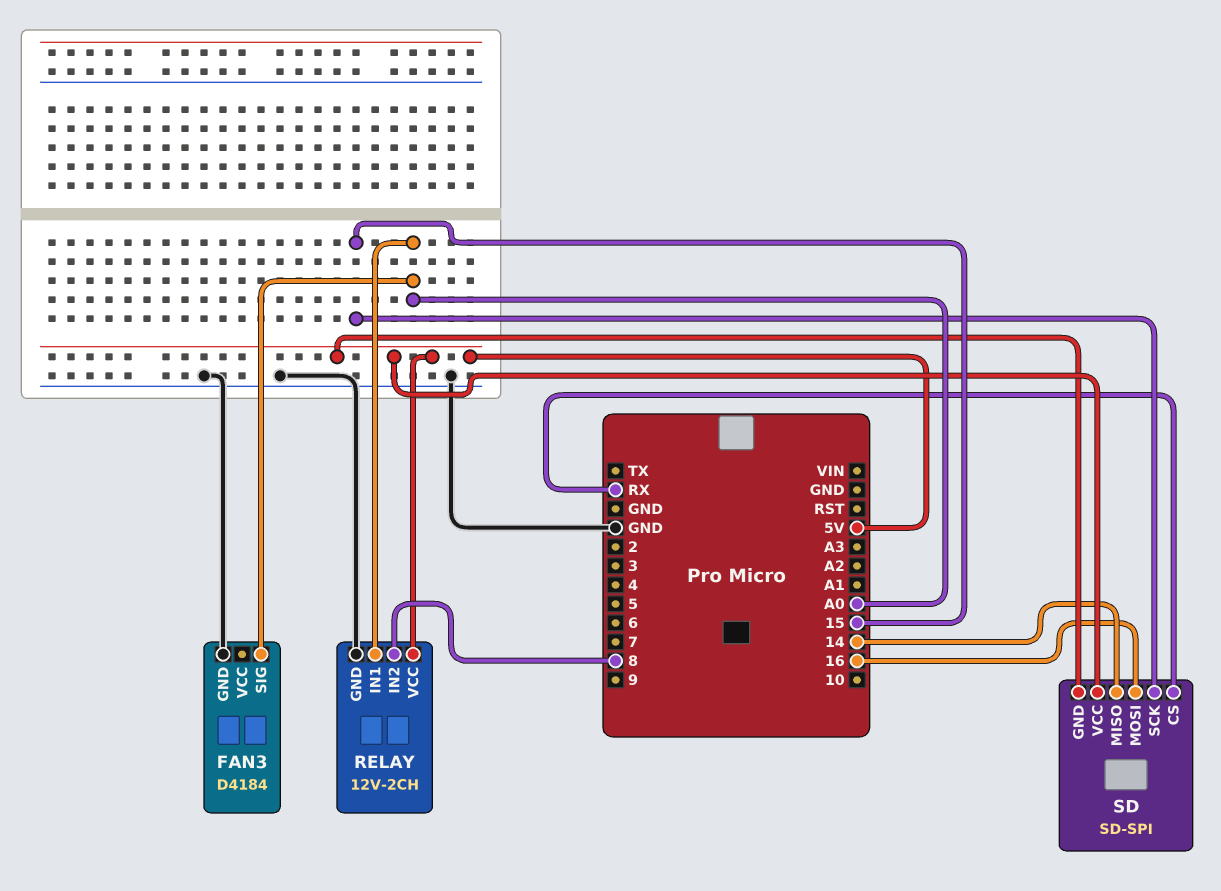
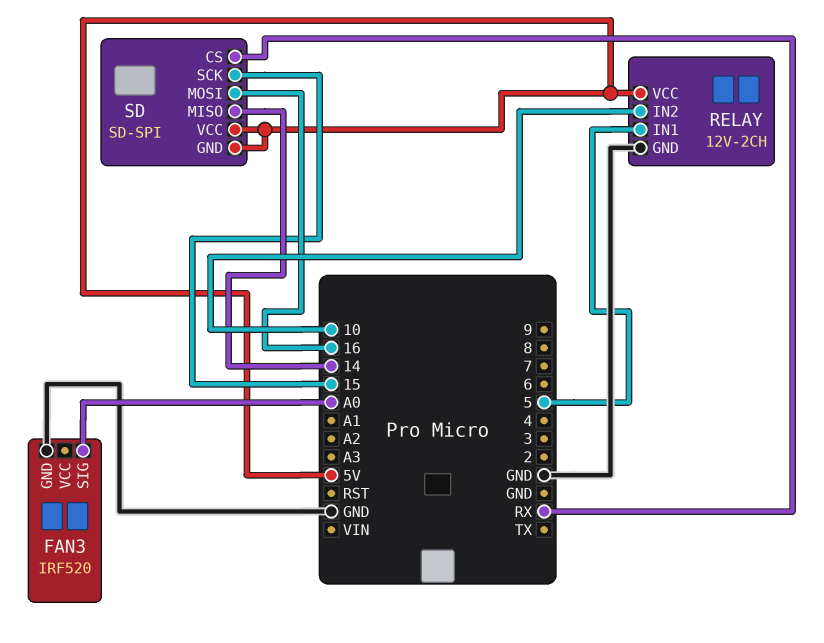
FAN3: D4184 -> IRF520
RELAY pin IN1: A0 -> 5
RELAY pin IN2: 8 -> 10

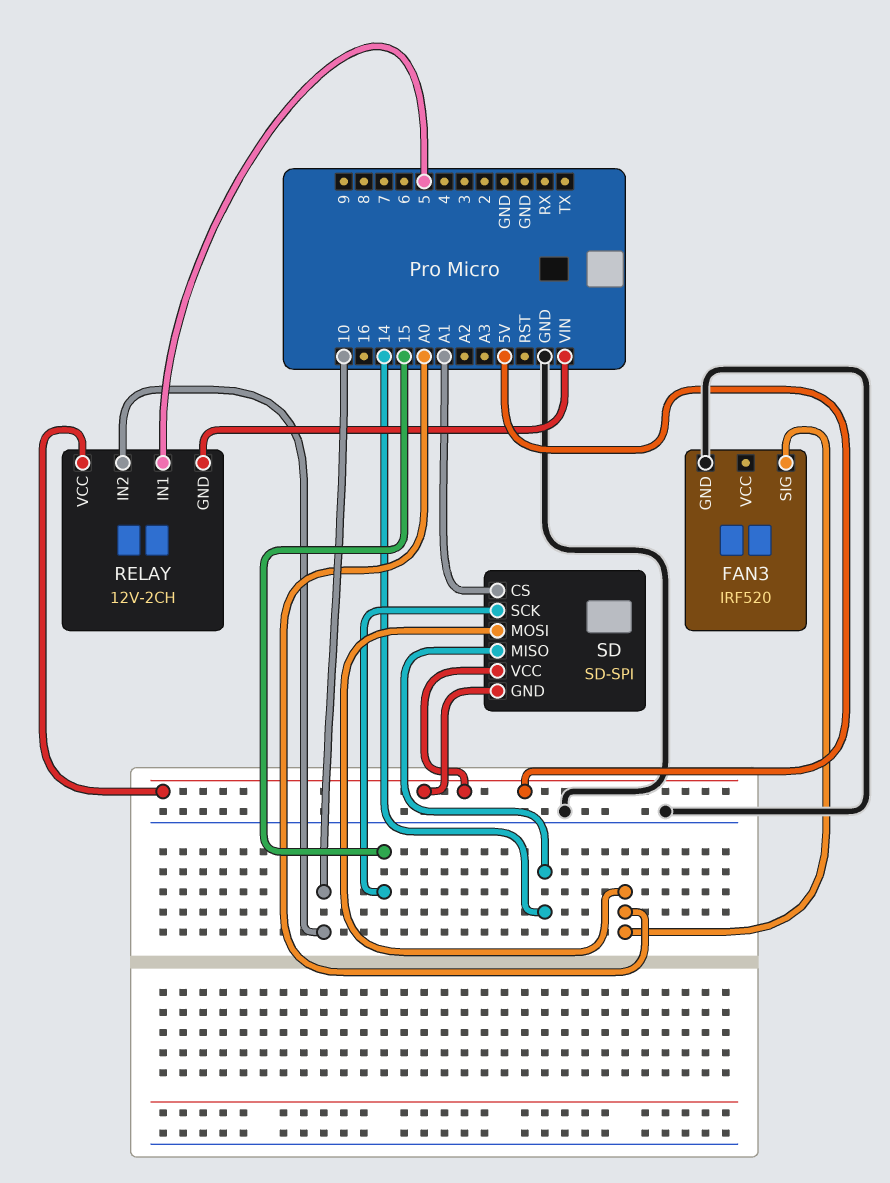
RELAY pin GND: GND -> VIN
SD pin CS: RX -> A1
SD pin MOSI: 16 -> A0

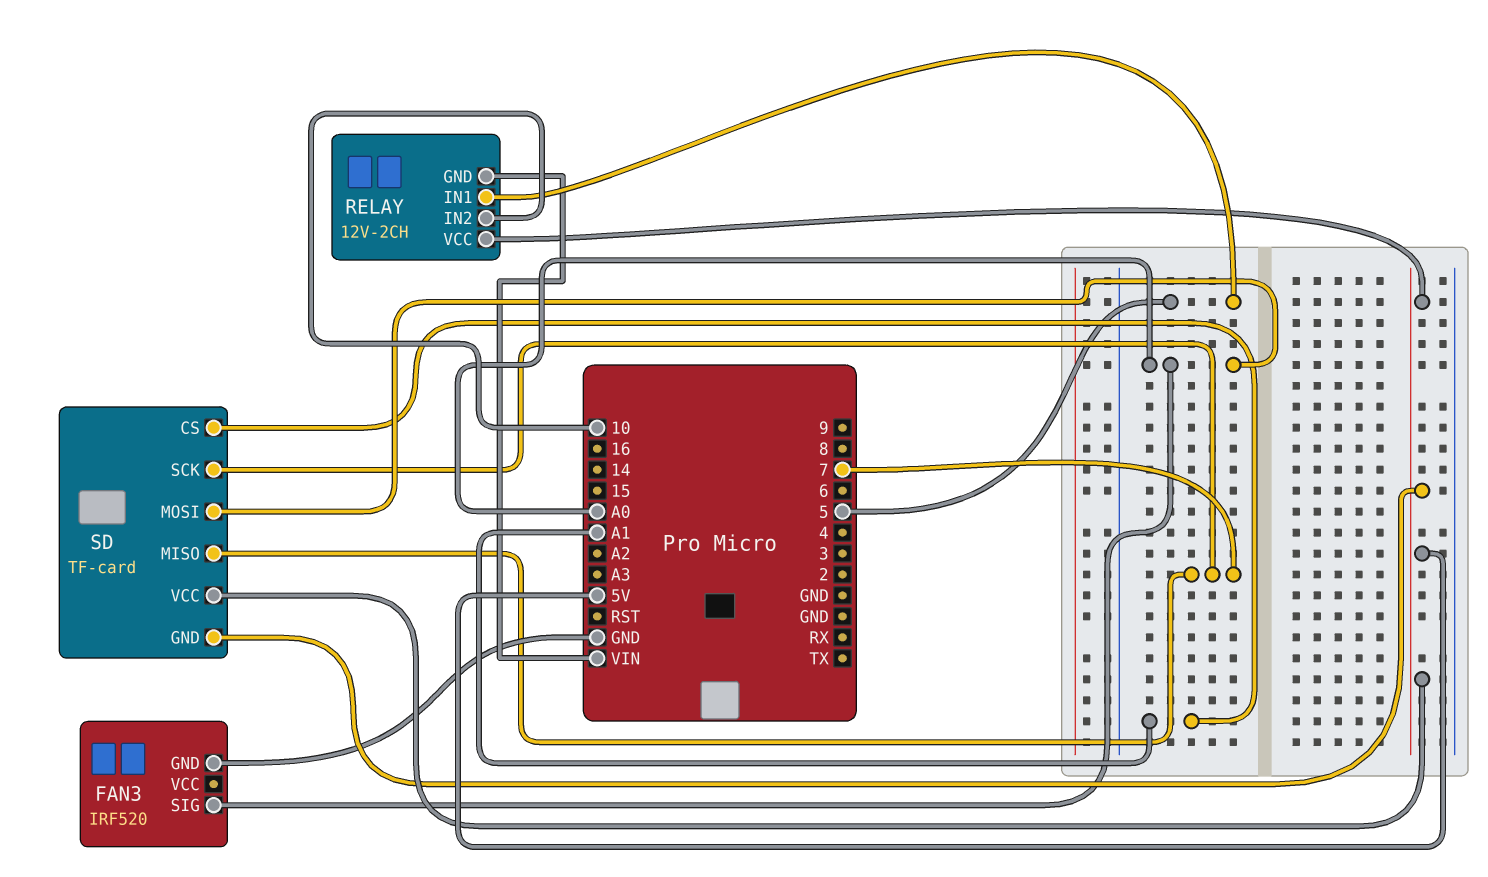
SD: SD-SPI -> TF-card
SD pin MISO: 14 -> 7
SD pin SCK: 15 -> 7

